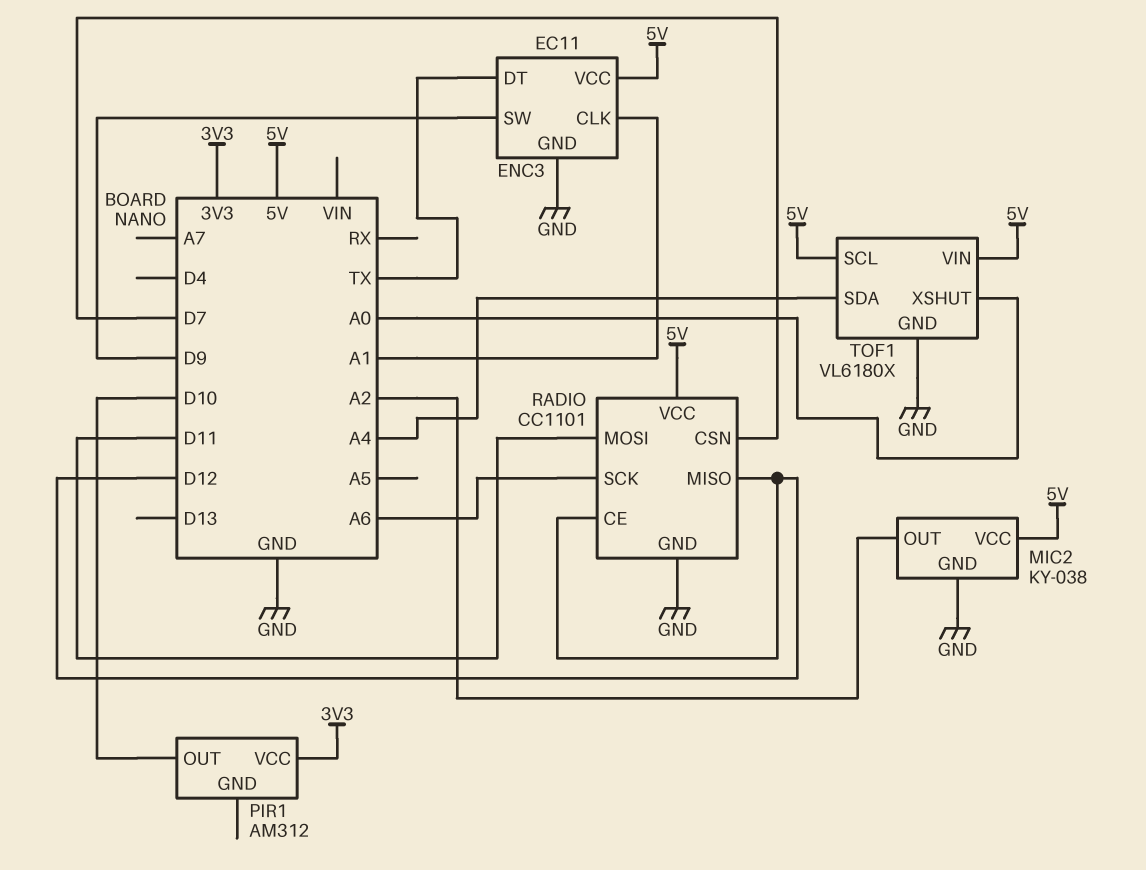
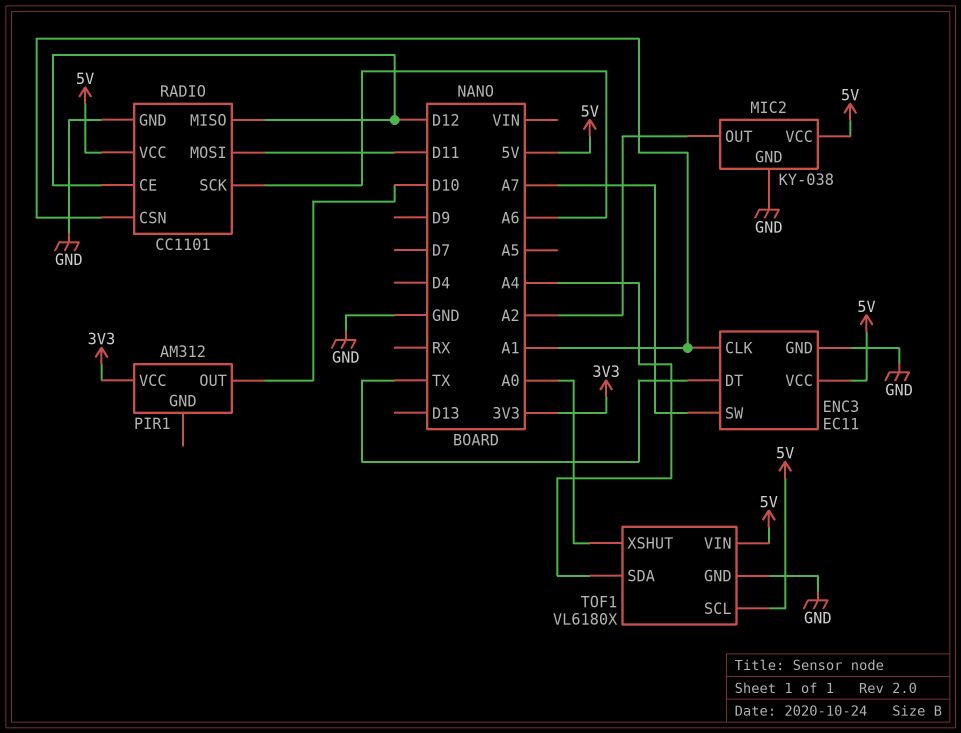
ENC3 pin SW: D9 -> A7
RADIO pin CSN: D7 -> A1

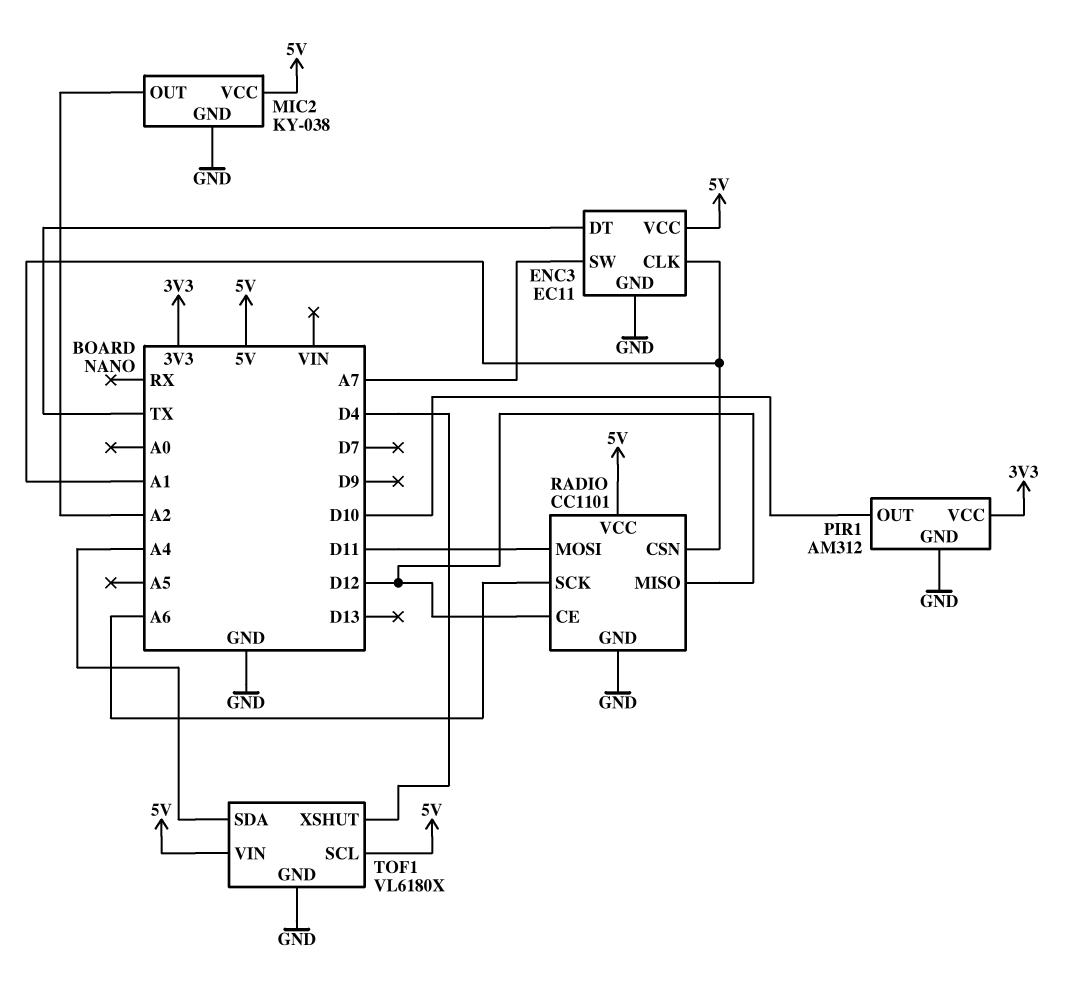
PIR1 pin GND: none -> GND
TOF1 pin XSHUT: A0 -> D4

